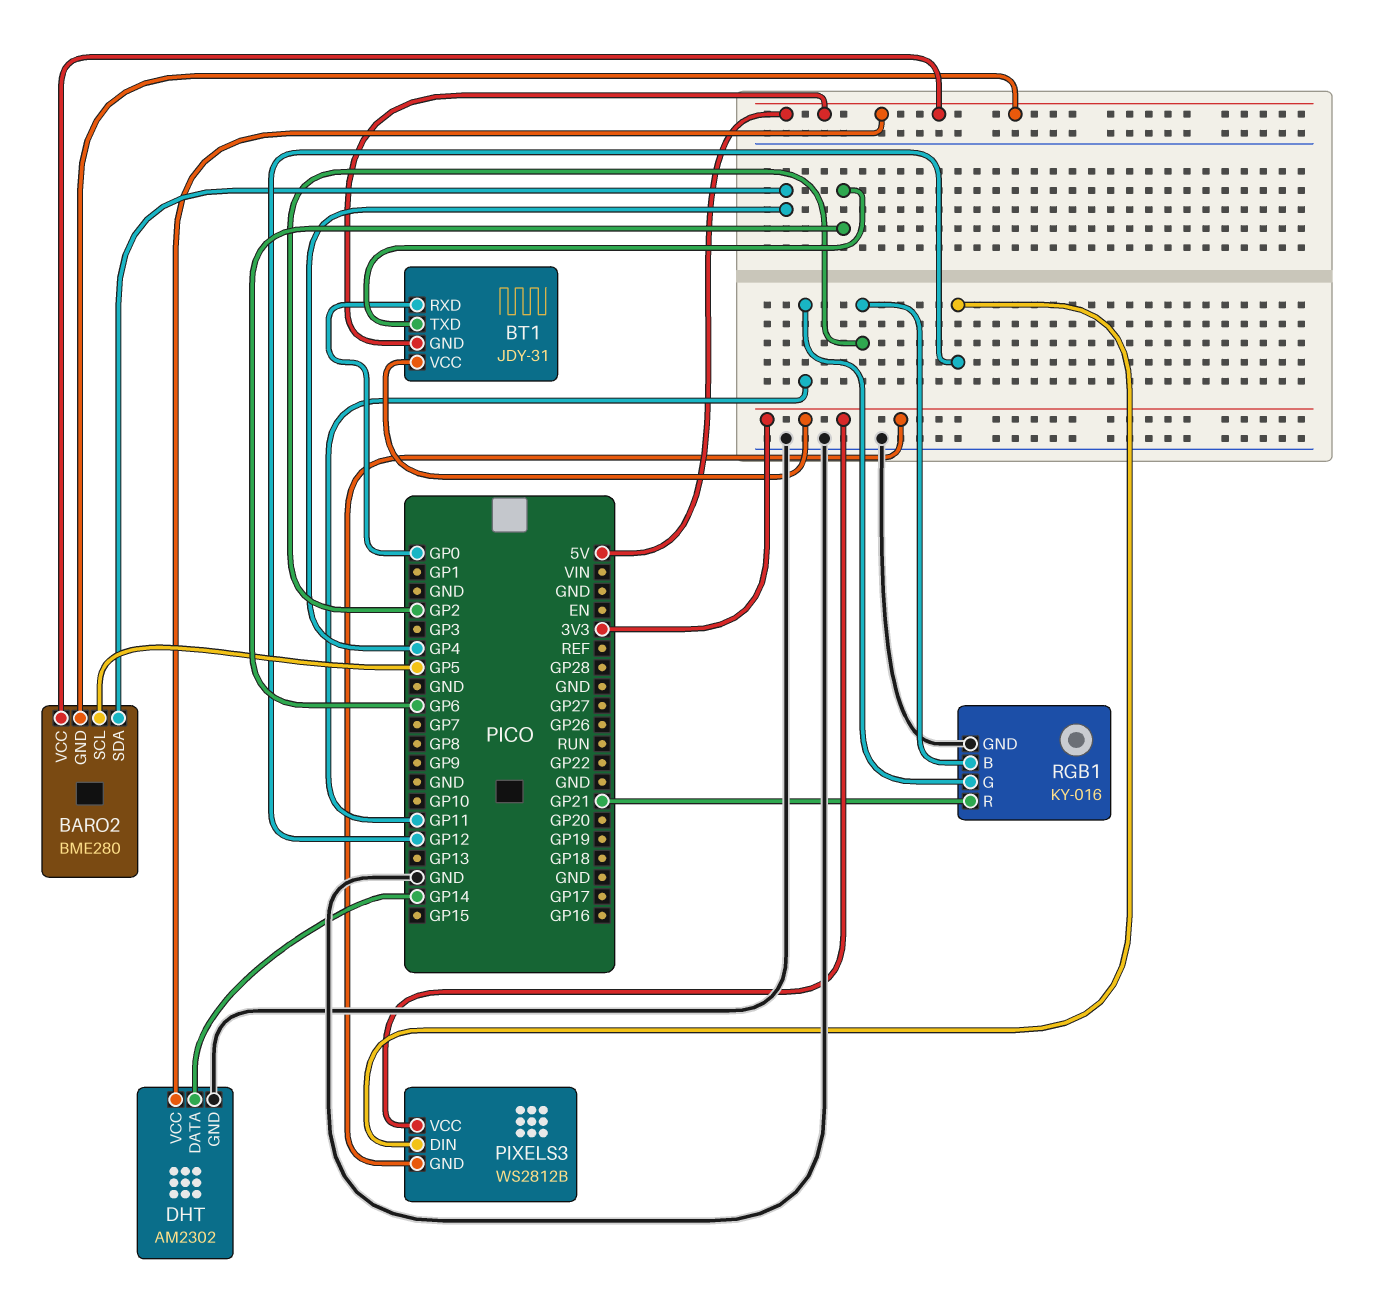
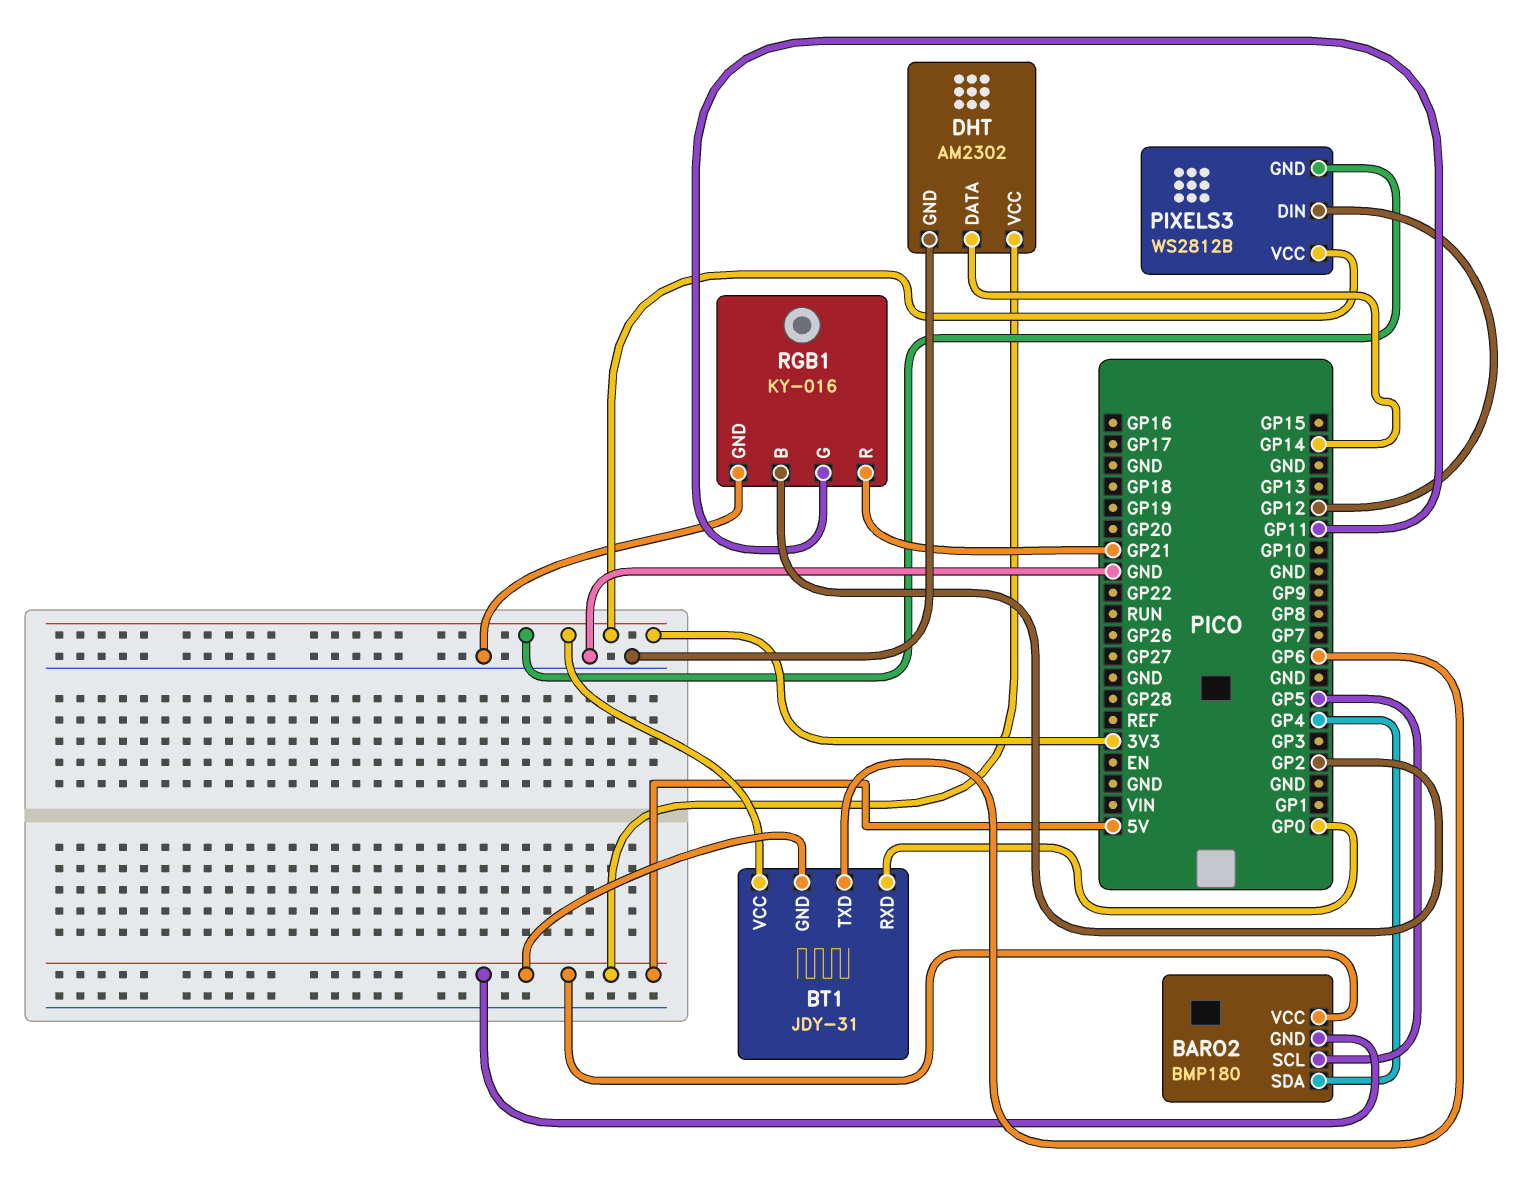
BARO2: BME280 -> BMP180

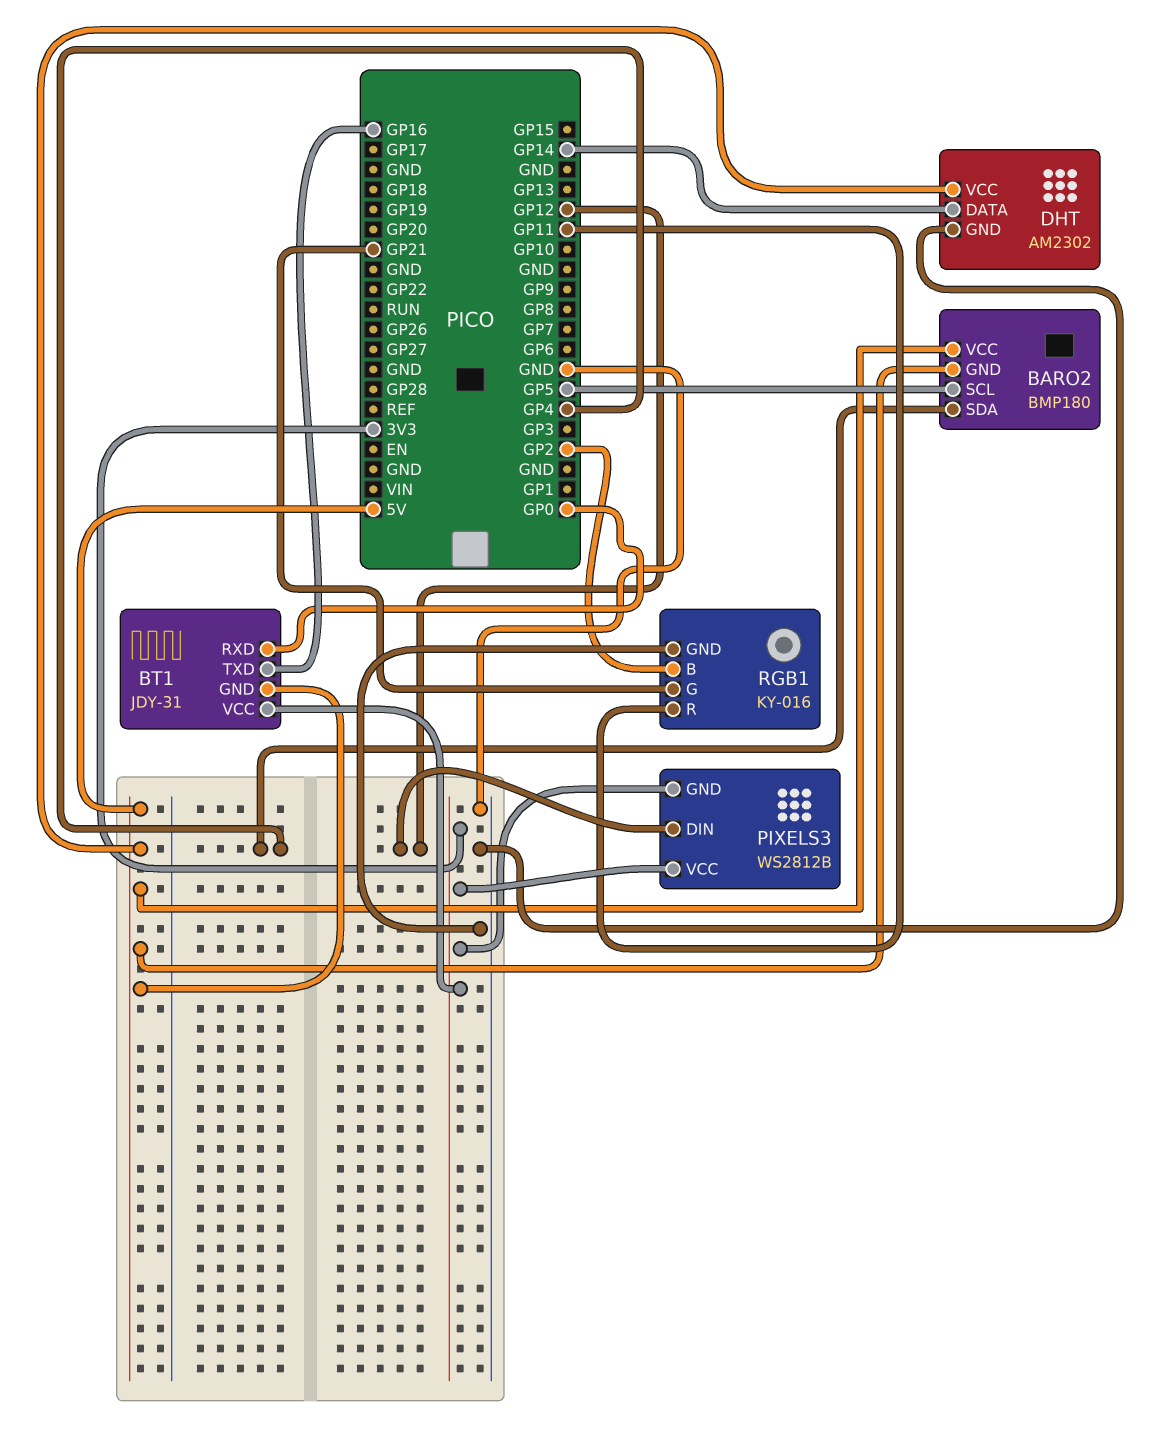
BT1 pin TXD: GP6 -> GP16
RGB1 pin G: GP11 -> GP21
RGB1 pin R: GP21 -> GP11

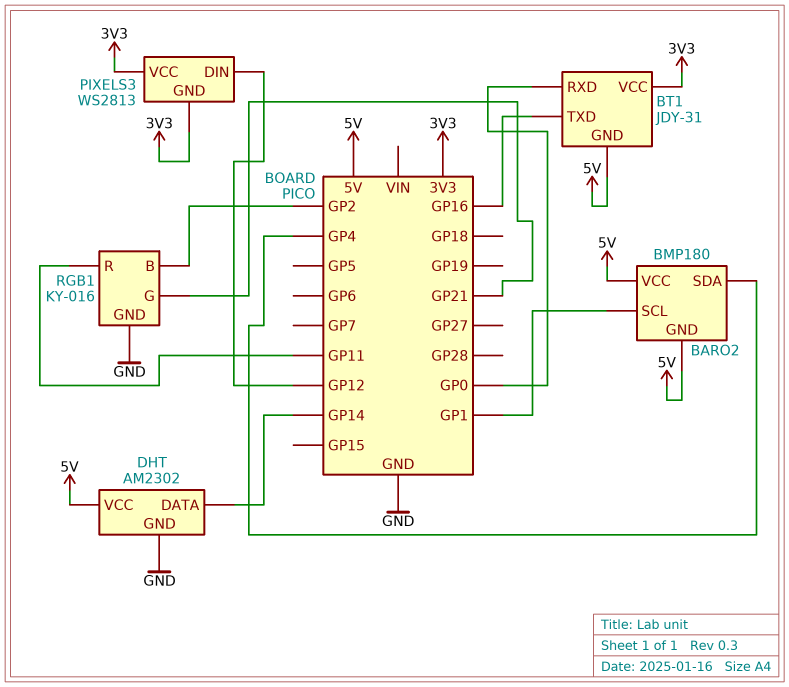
BARO2 pin SCL: GP5 -> GP1
PIXELS3: WS2812B -> WS2813

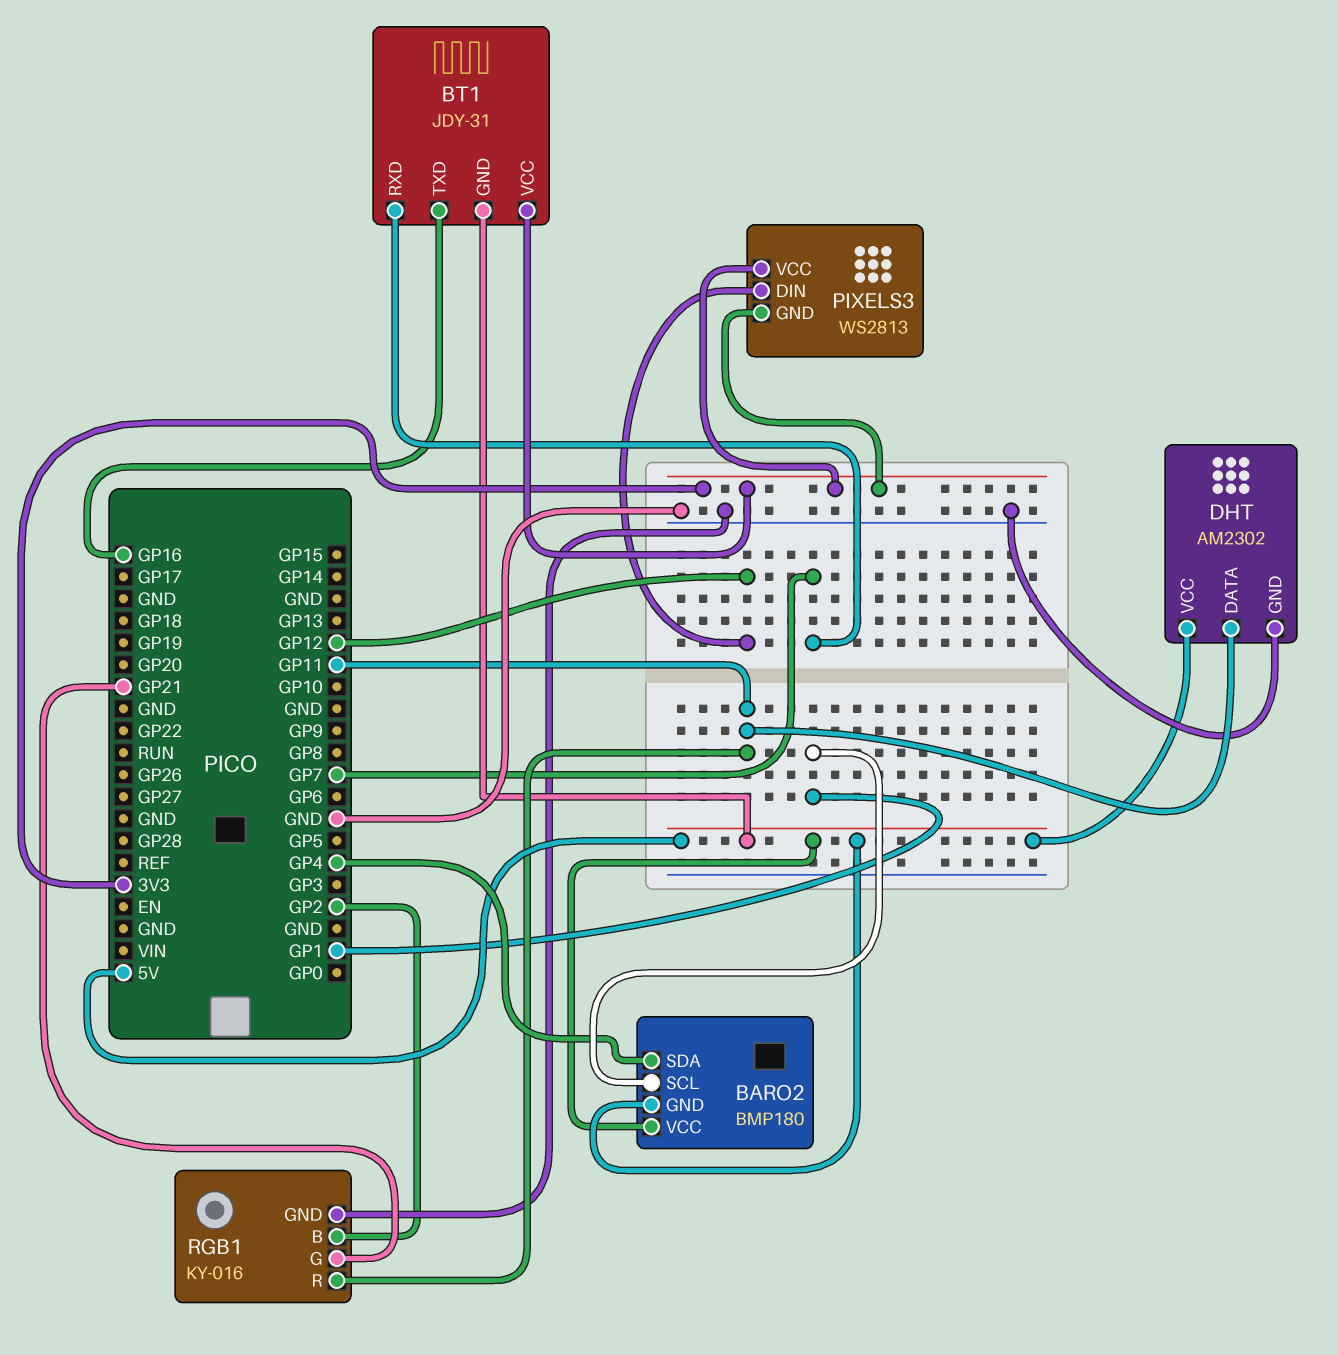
BT1 pin RXD: GP0 -> GP7
DHT pin DATA: GP14 -> GP11

